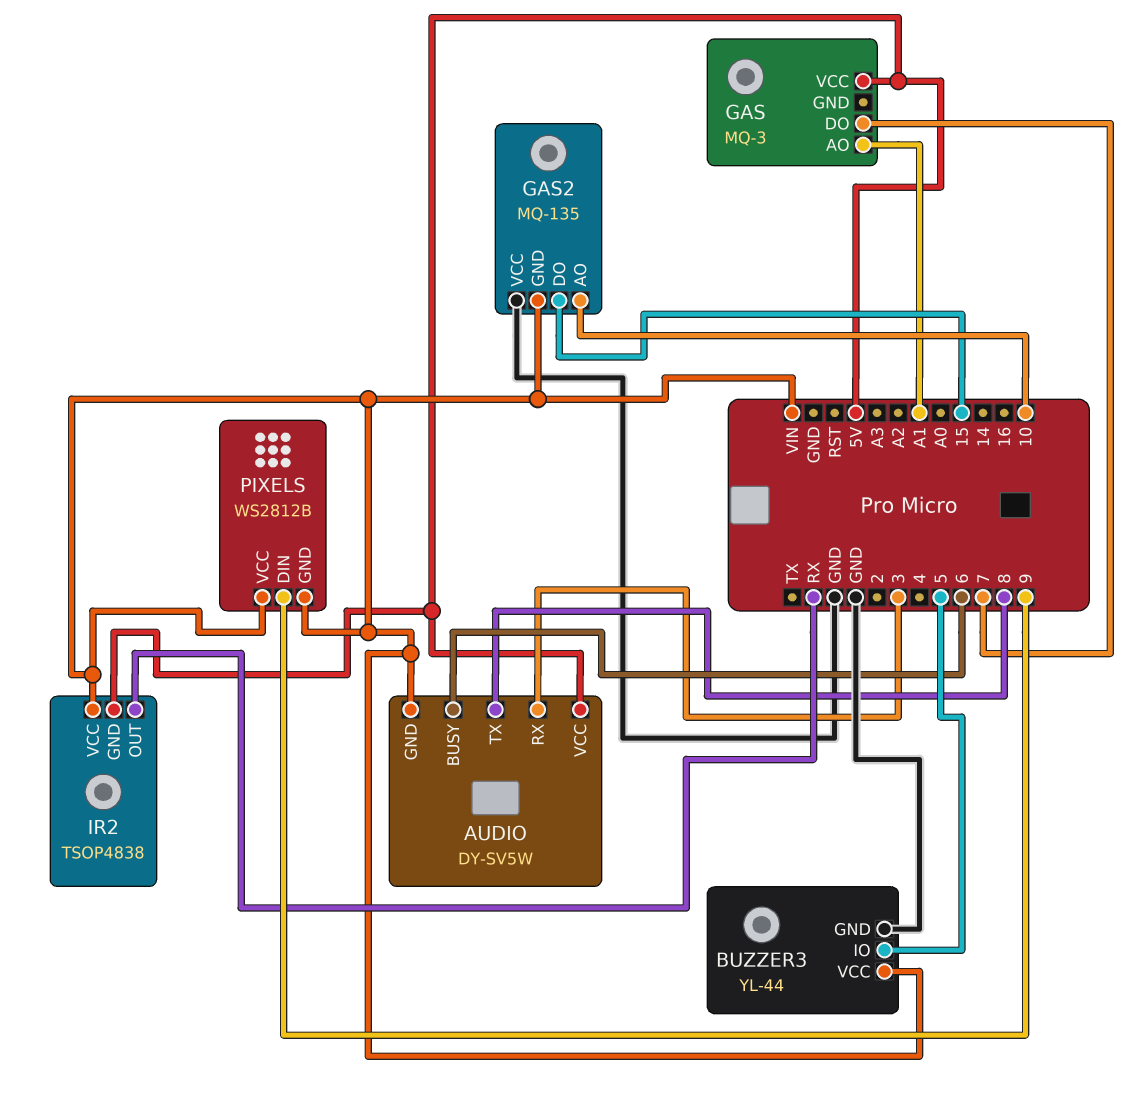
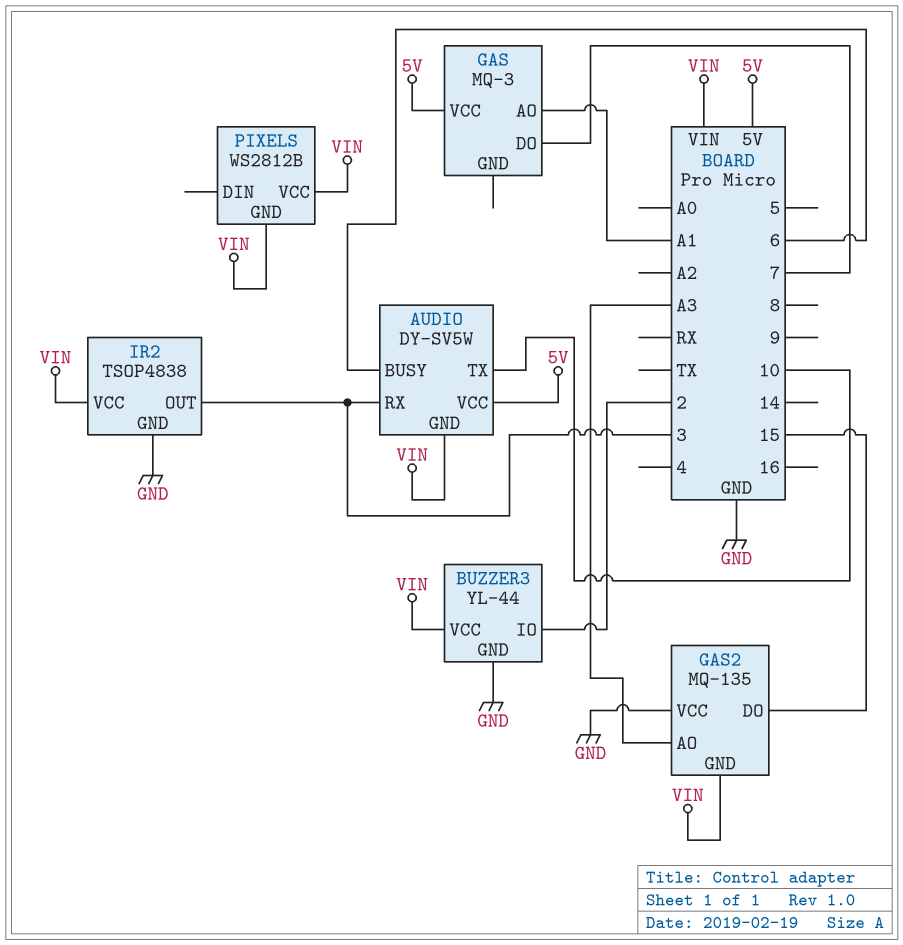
AUDIO pin TX: 8 -> 10
BUZZER3 pin IO: 5 -> 2
GAS2 pin AO: 10 -> A3
IR2 pin GND: 5V -> GND
IR2 pin OUT: RX -> 3
PIXELS pin DIN: 9 -> none

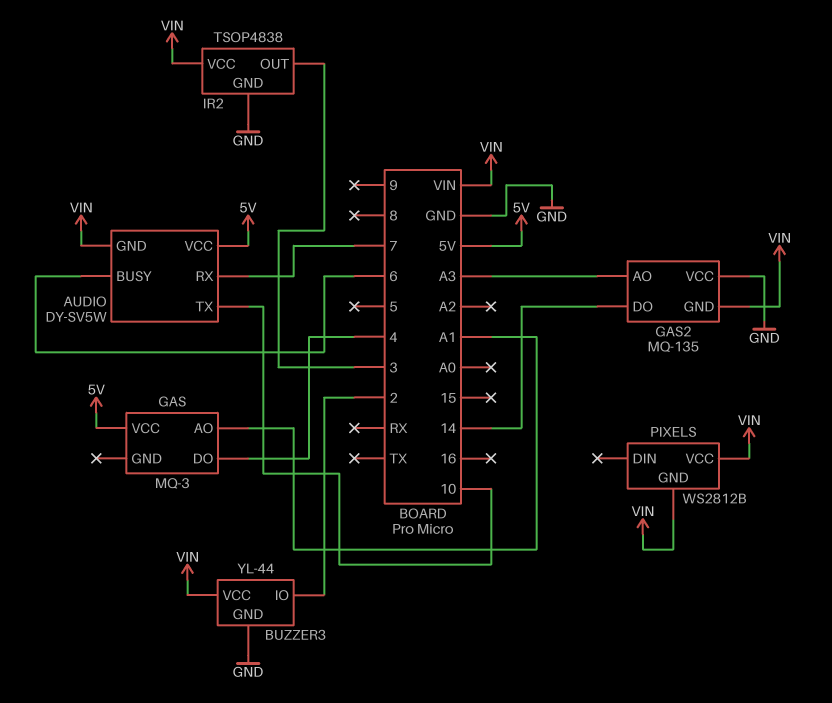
AUDIO pin RX: 3 -> 7
GAS pin DO: 7 -> 4
GAS2 pin DO: 15 -> 14

